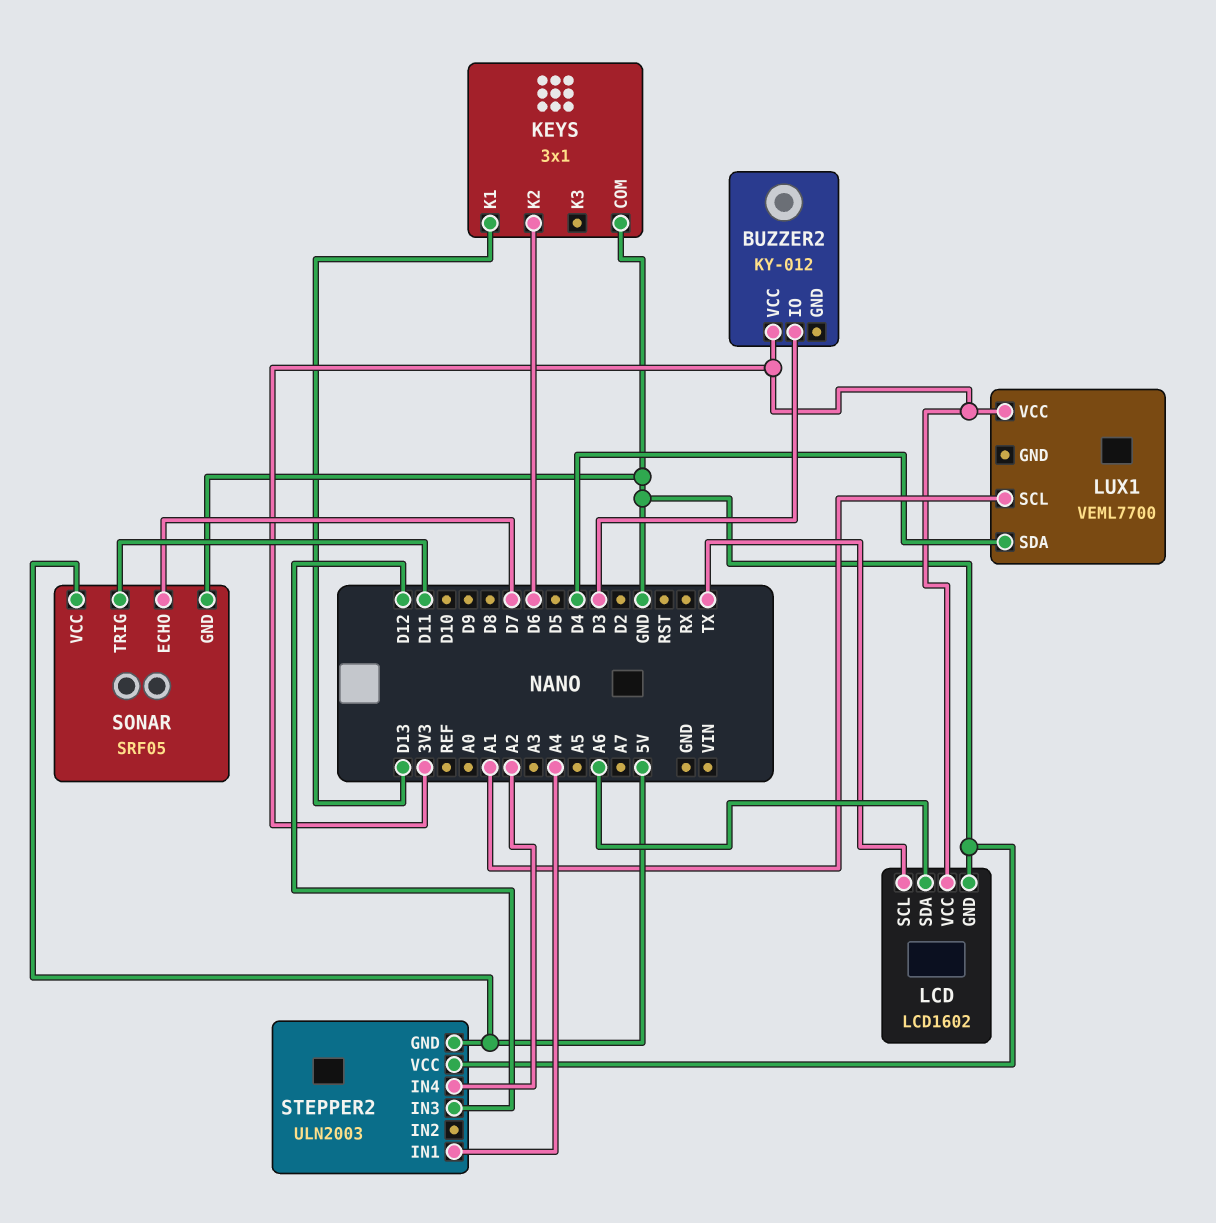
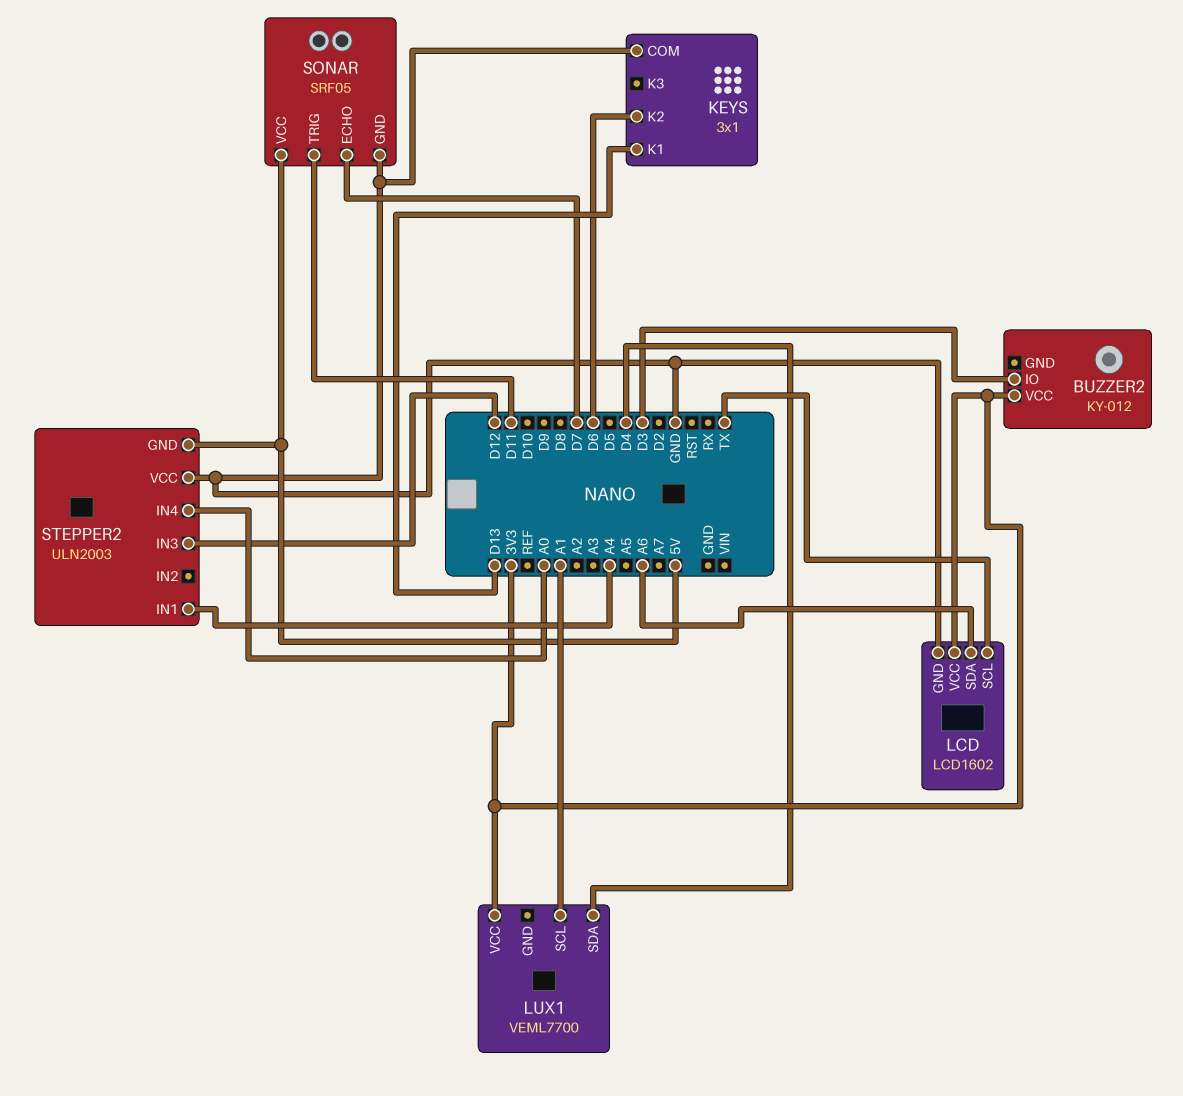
STEPPER2 pin IN4: A2 -> A0

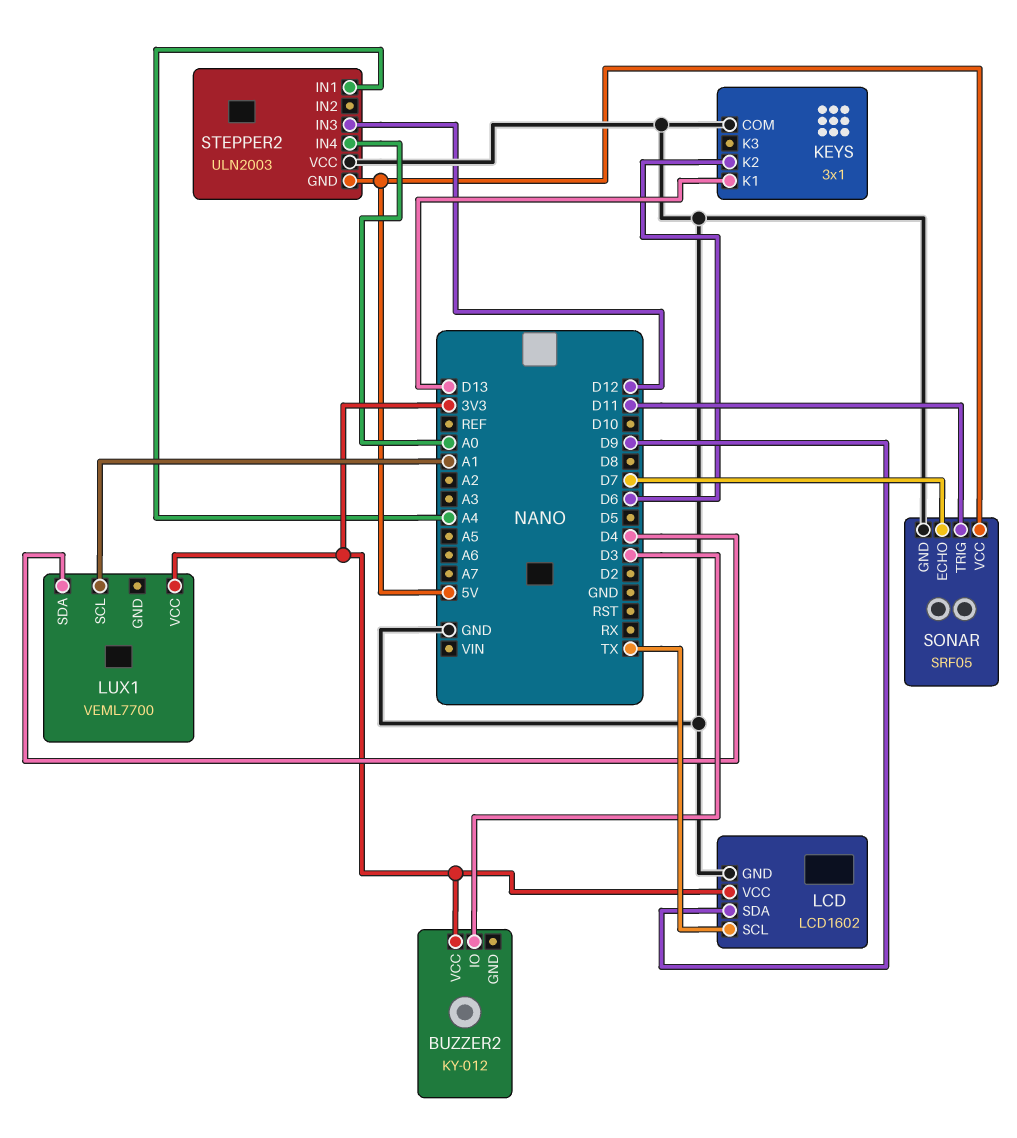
LCD pin SDA: A6 -> D9

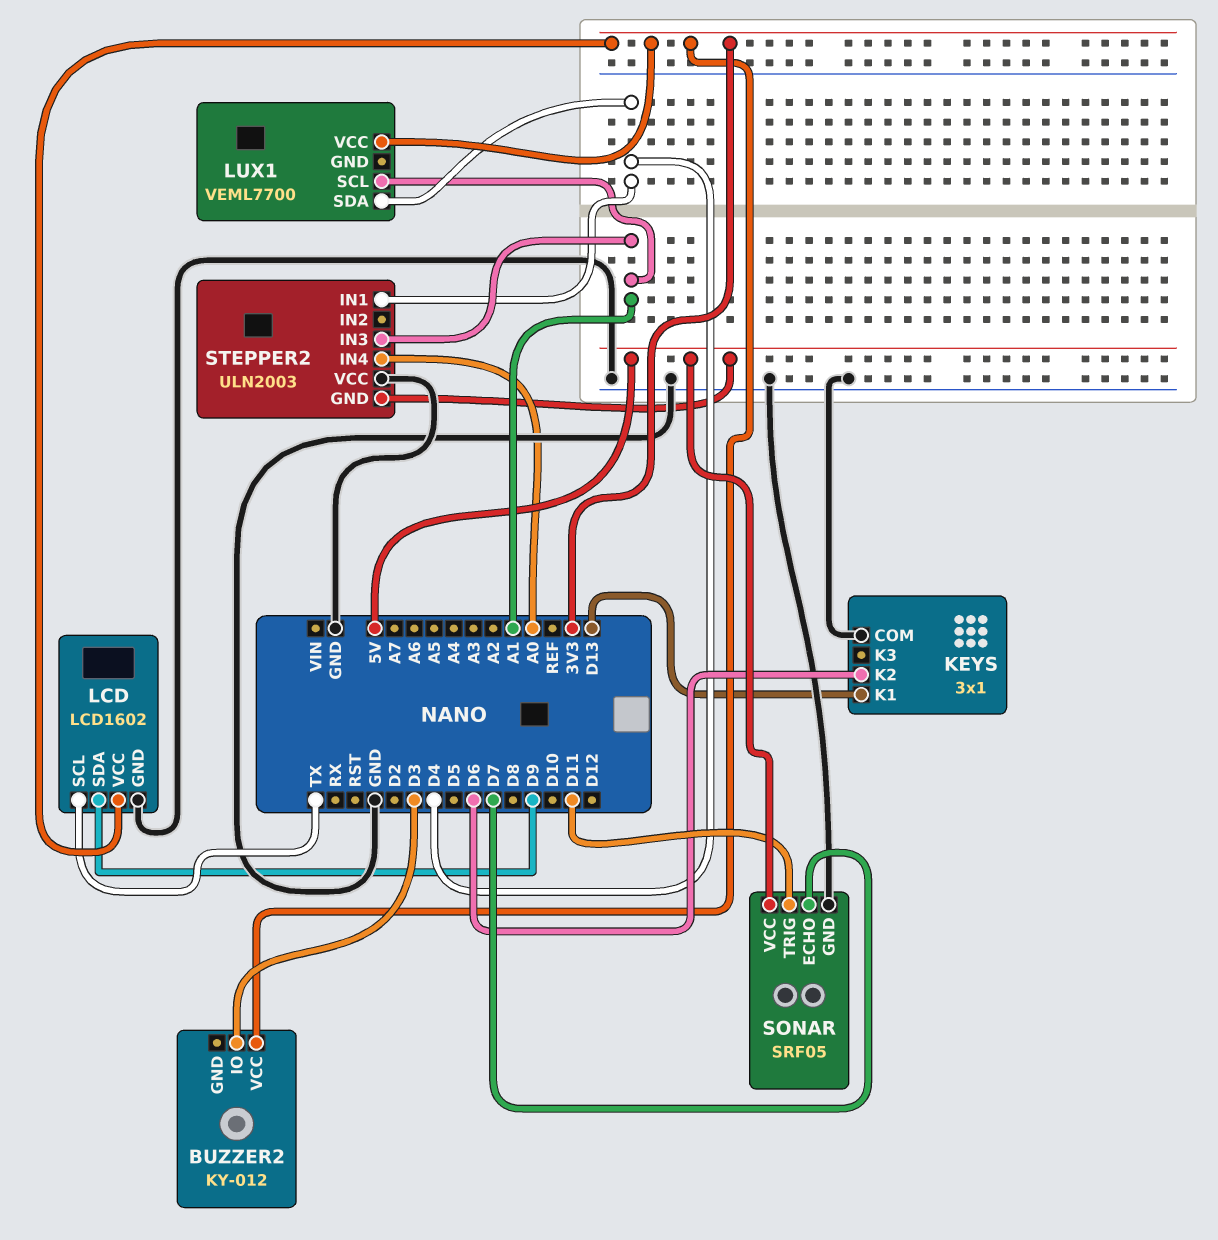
STEPPER2 pin IN1: A4 -> D4
STEPPER2 pin IN3: D12 -> A1

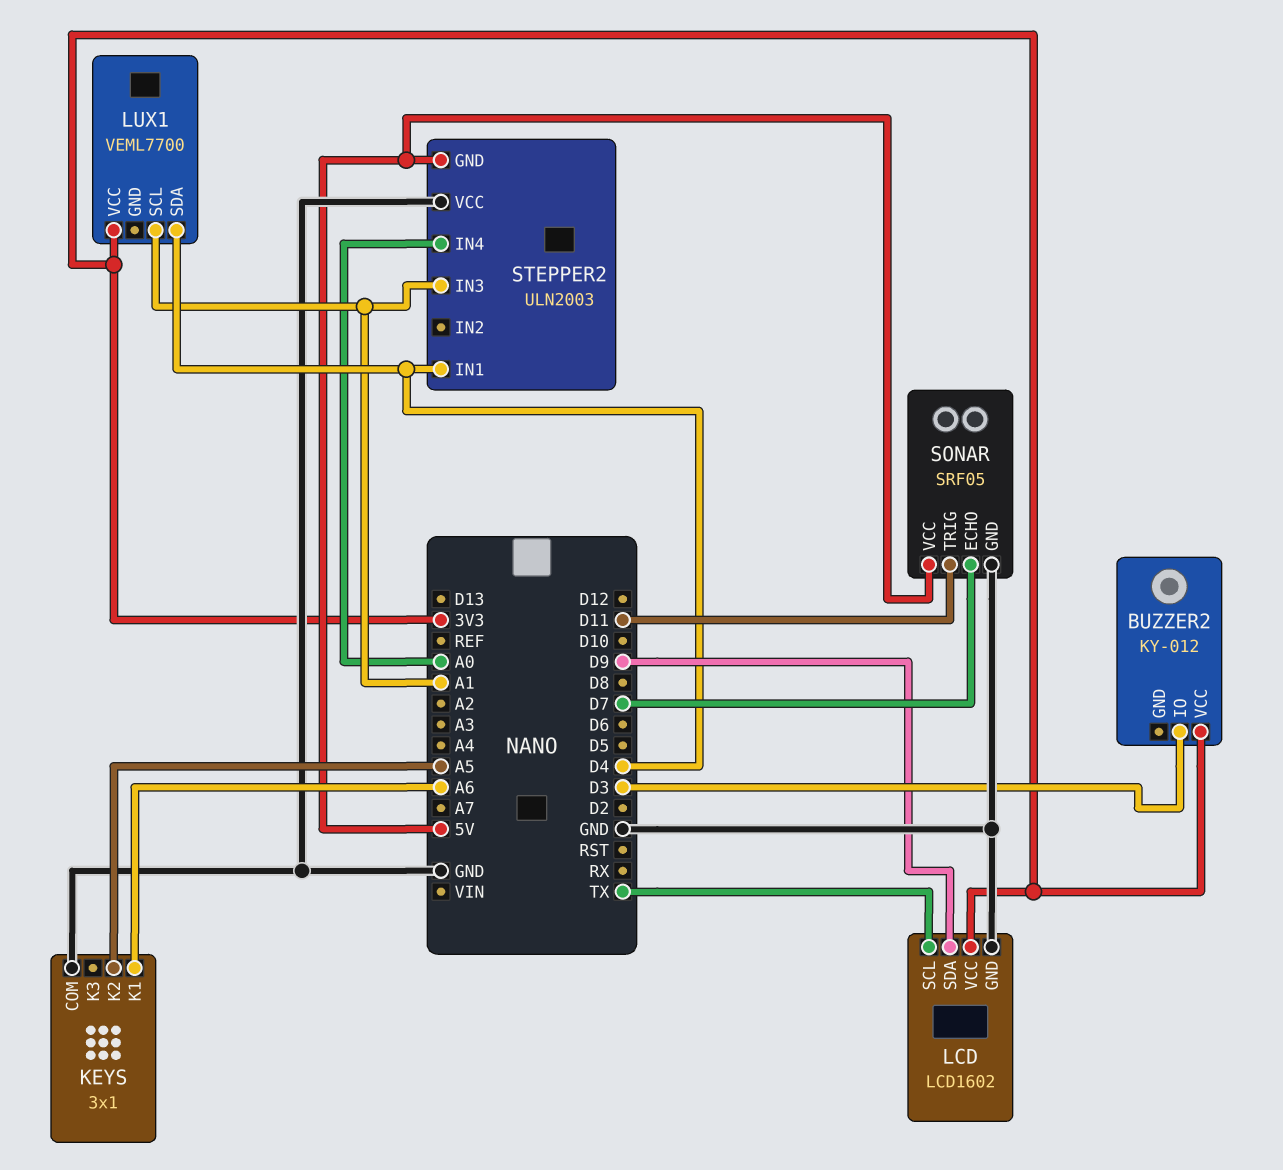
KEYS pin K1: D13 -> A6
KEYS pin K2: D6 -> A5

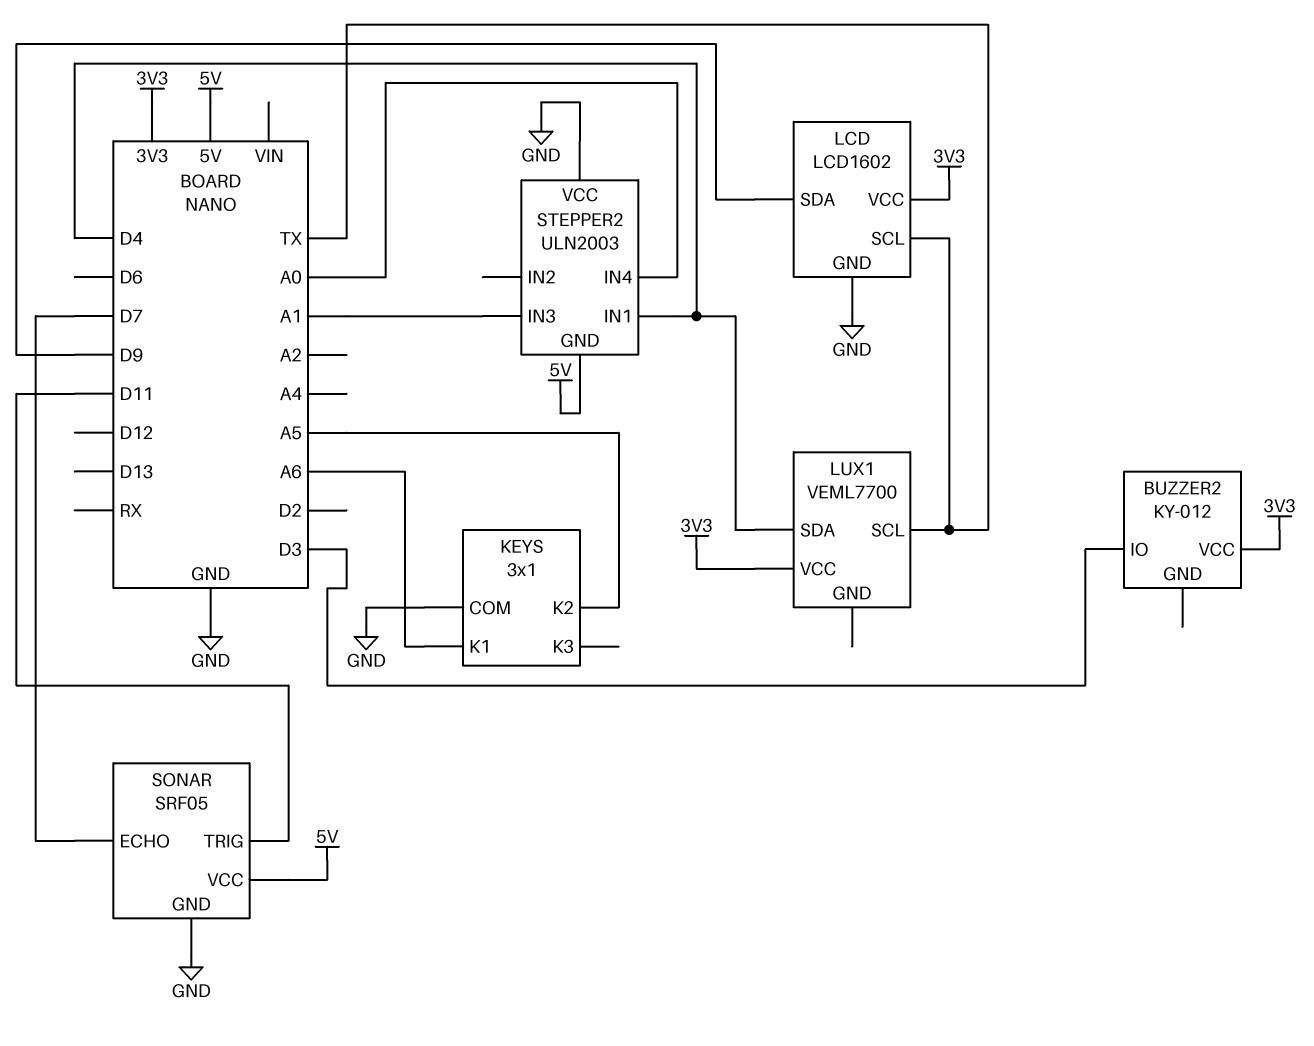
LUX1 pin SCL: A1 -> TX

